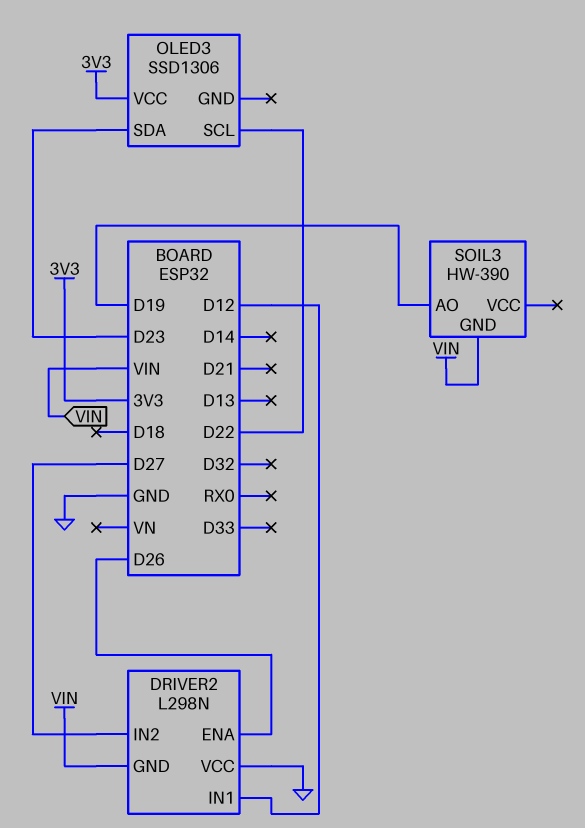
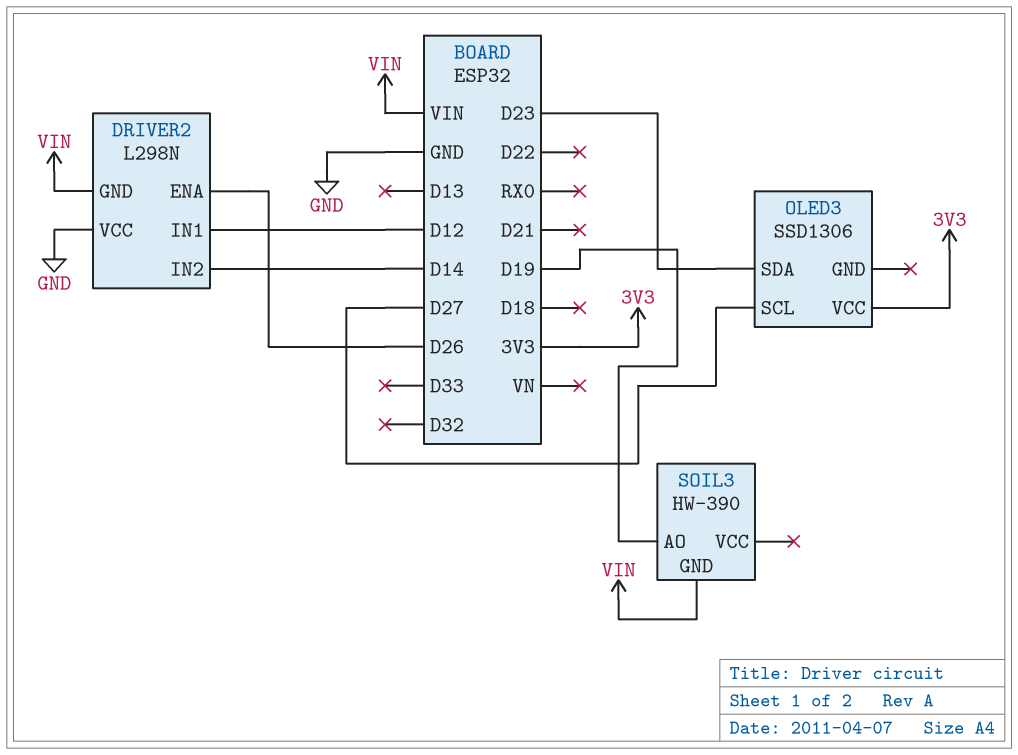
DRIVER2 pin IN2: D27 -> D14
OLED3 pin SCL: D22 -> D27

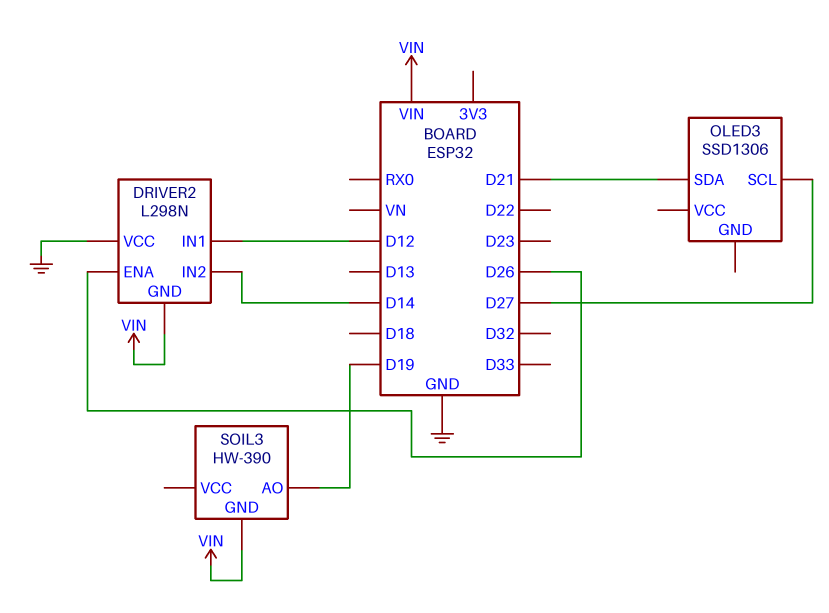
OLED3 pin SDA: D23 -> D21
OLED3 pin VCC: 3V3 -> none

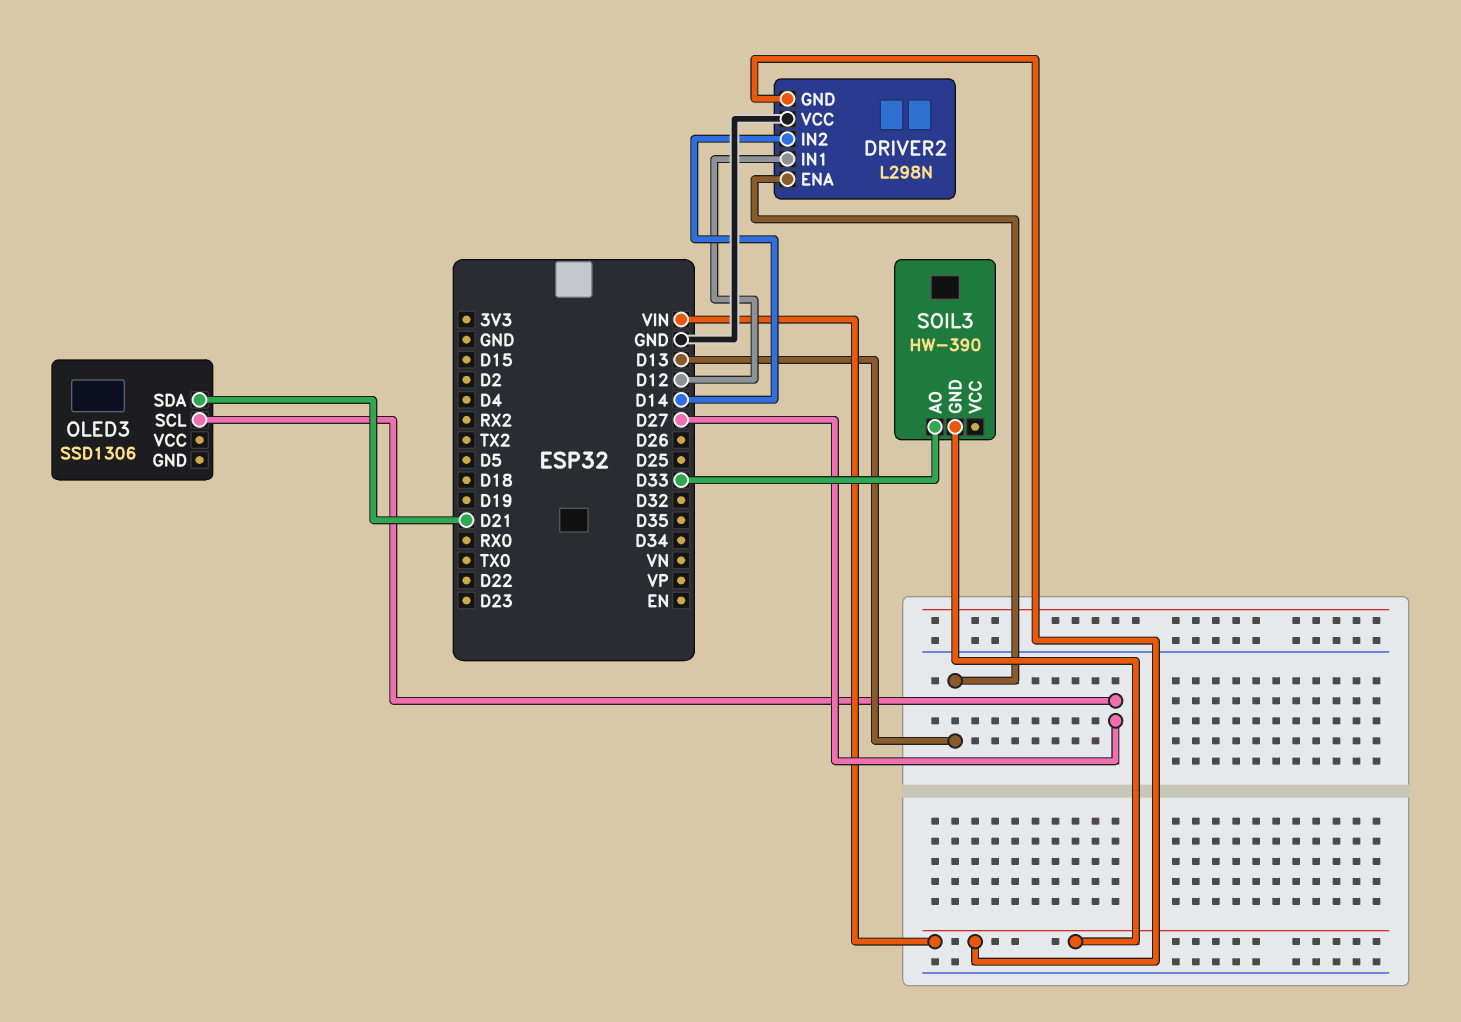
DRIVER2 pin ENA: D26 -> D13
SOIL3 pin AO: D19 -> D33

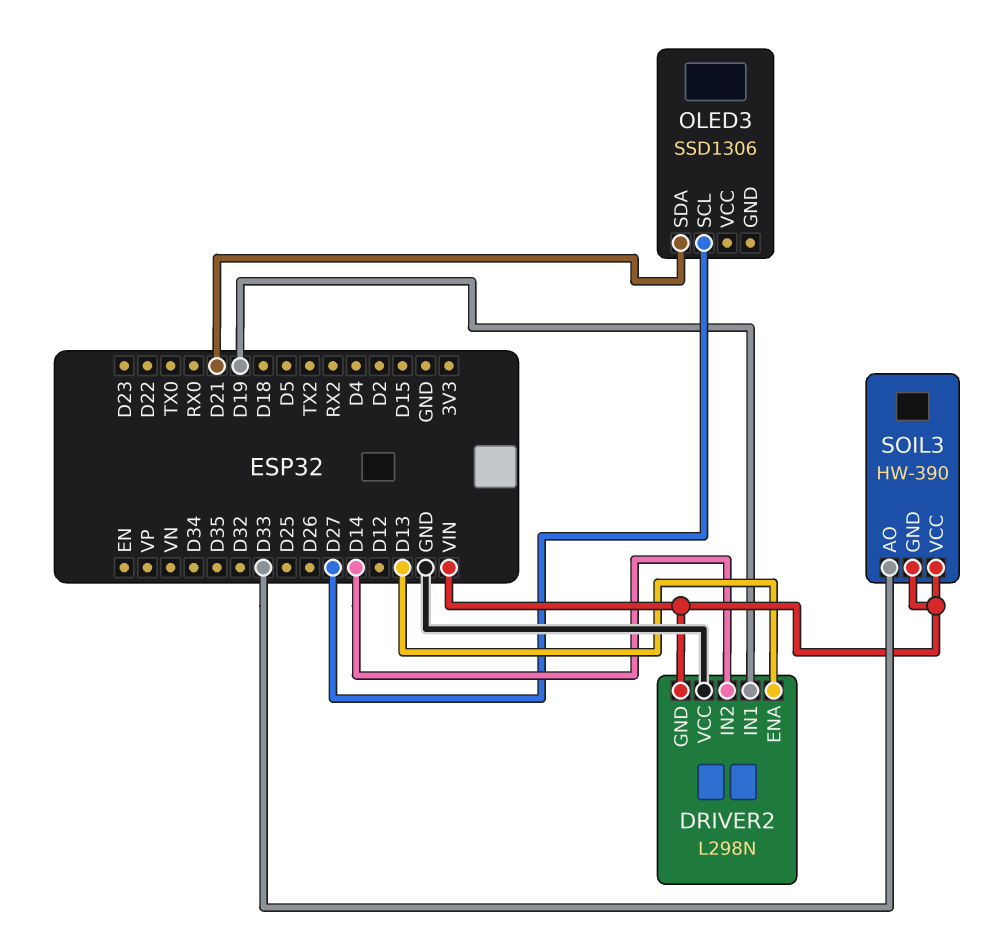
DRIVER2 pin IN1: D12 -> D19
SOIL3 pin VCC: none -> VIN

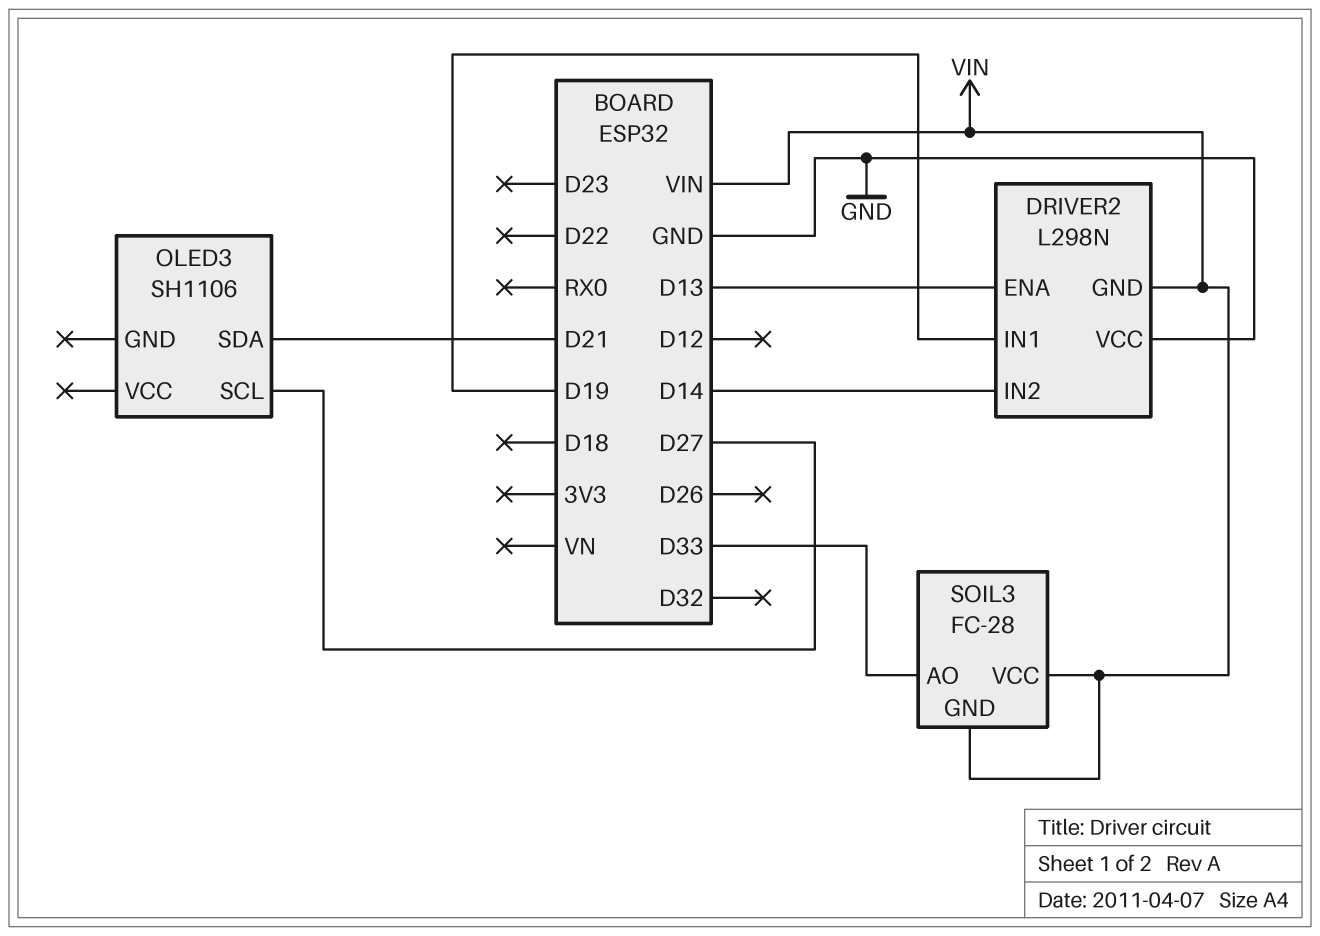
OLED3: SSD1306 -> SH1106
SOIL3: HW-390 -> FC-28

